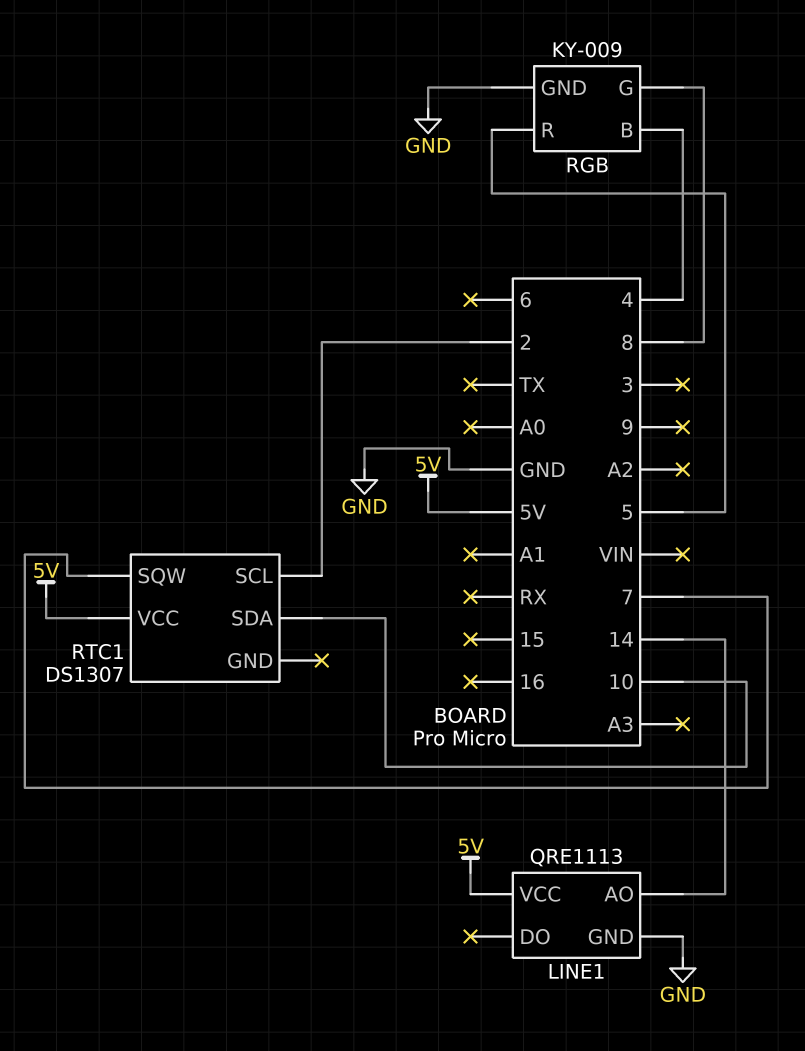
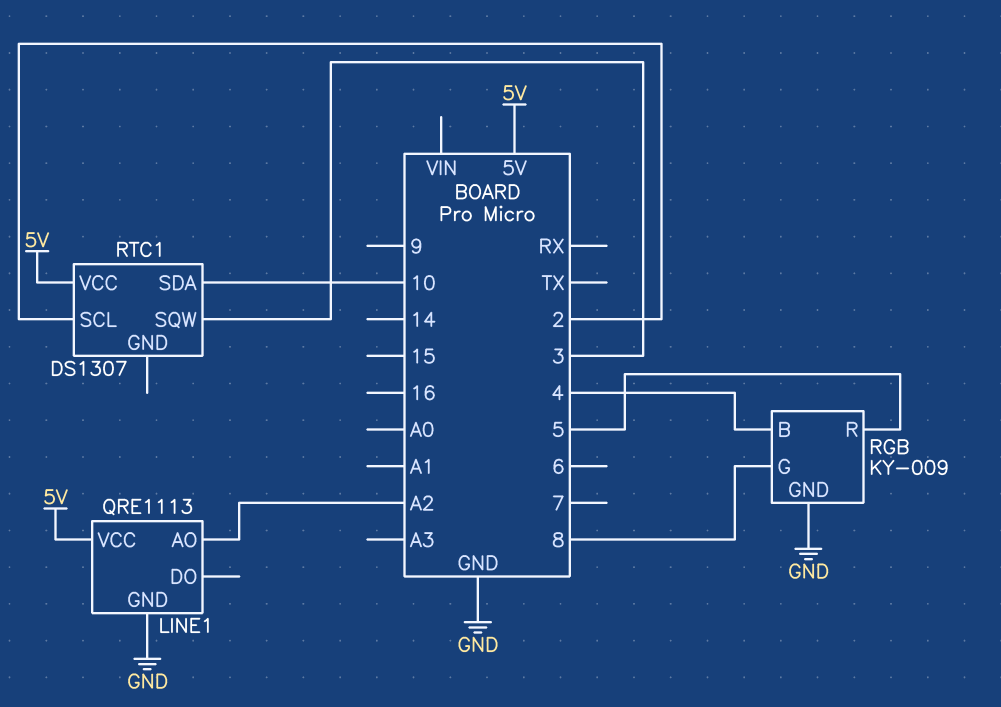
LINE1 pin AO: 14 -> A2
RTC1 pin SQW: 7 -> 3

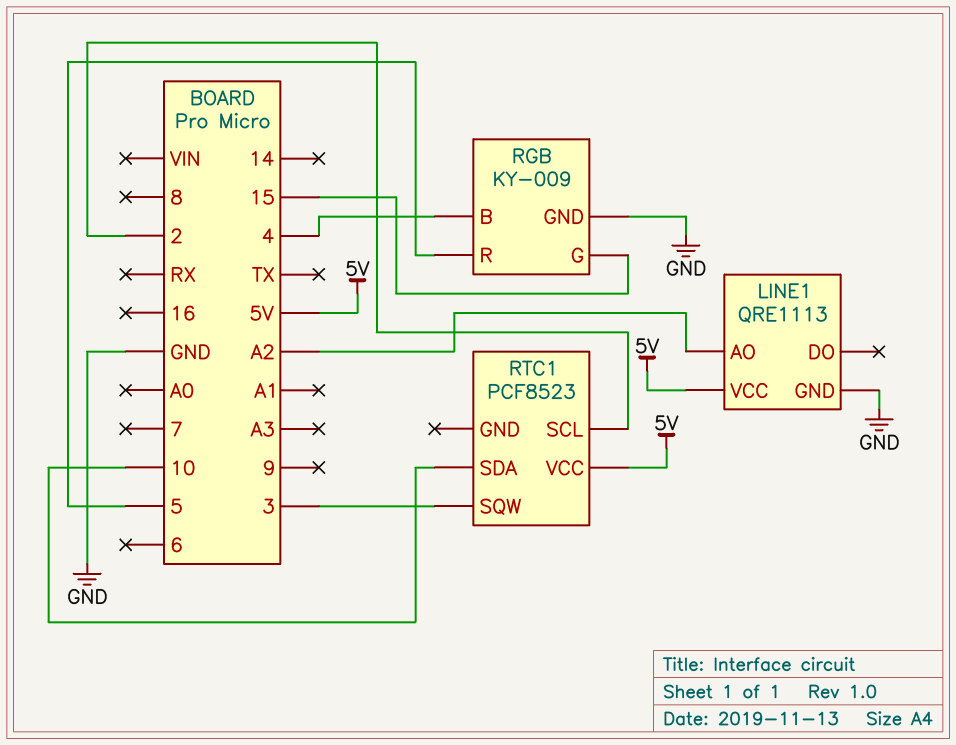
RGB pin G: 8 -> 15
RTC1: DS1307 -> PCF8523

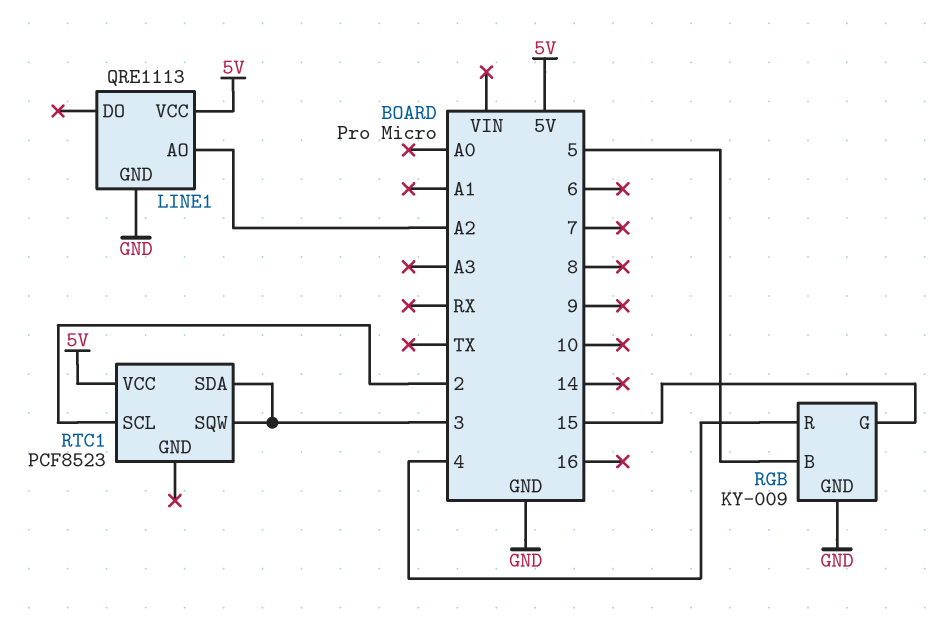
RGB pin B: 4 -> 5
RGB pin R: 5 -> 4
RTC1 pin SDA: 10 -> 3

